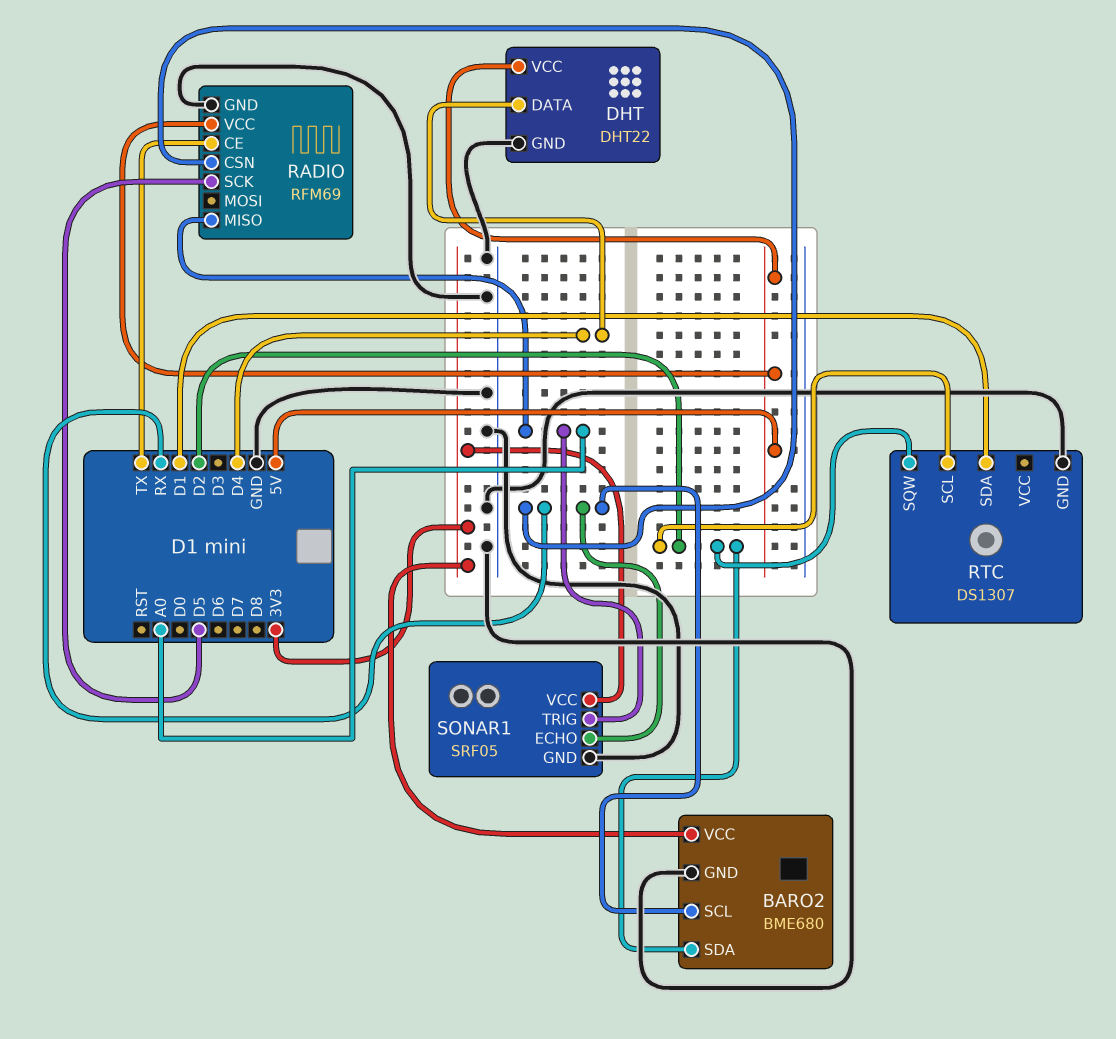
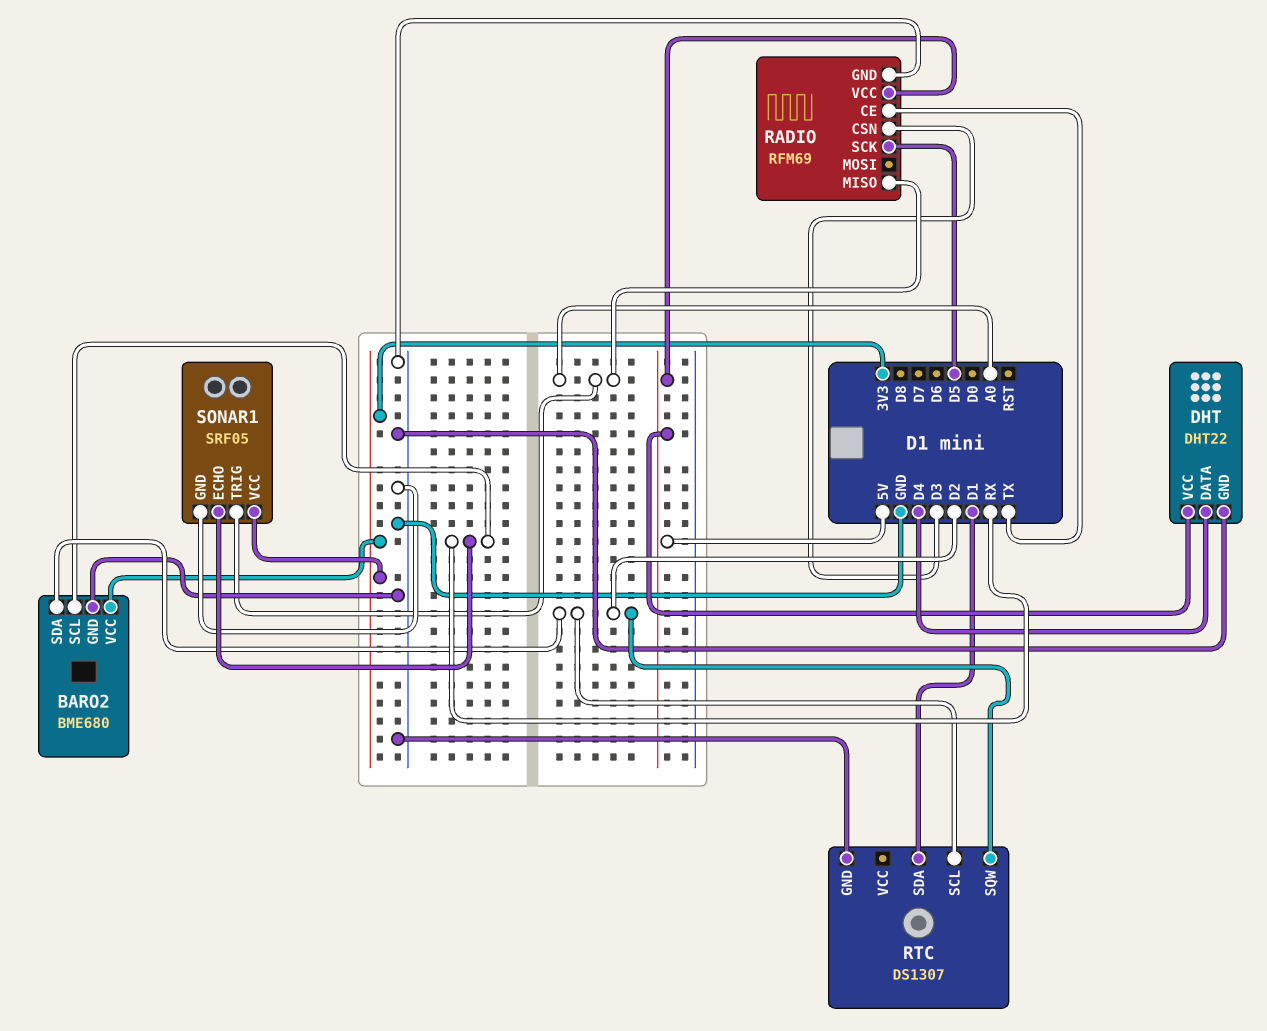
RADIO pin CSN: RX -> D3

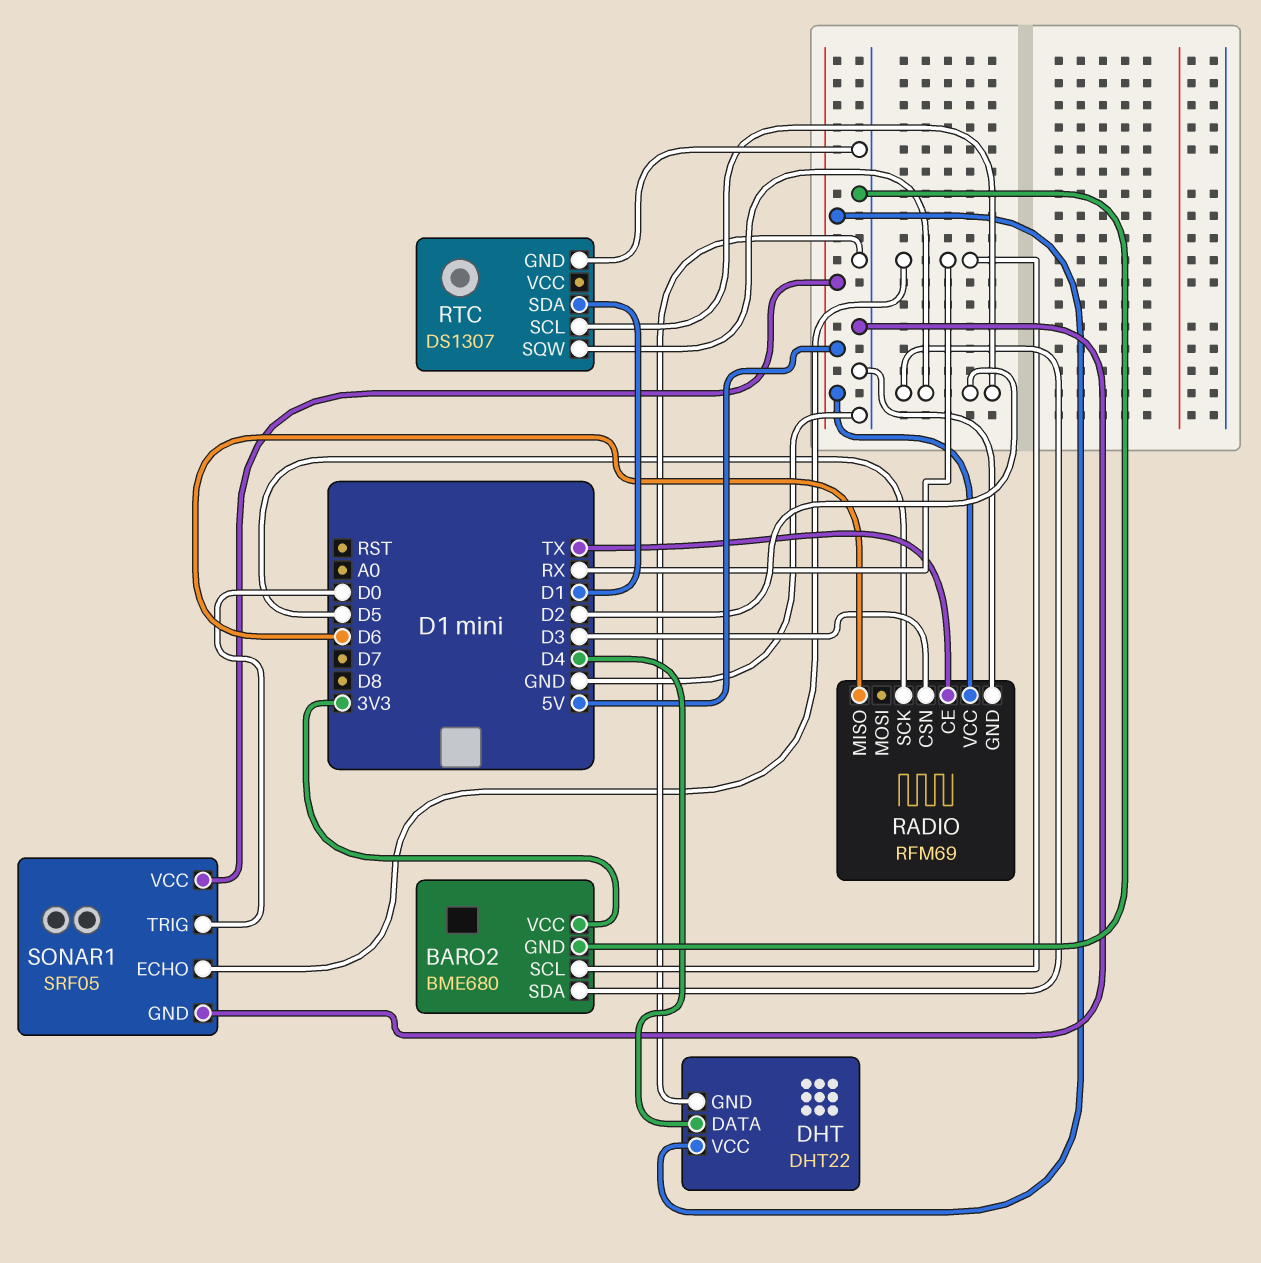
RADIO pin MISO: A0 -> D6
SONAR1 pin TRIG: A0 -> D0
SONAR1 pin VCC: 3V3 -> 5V

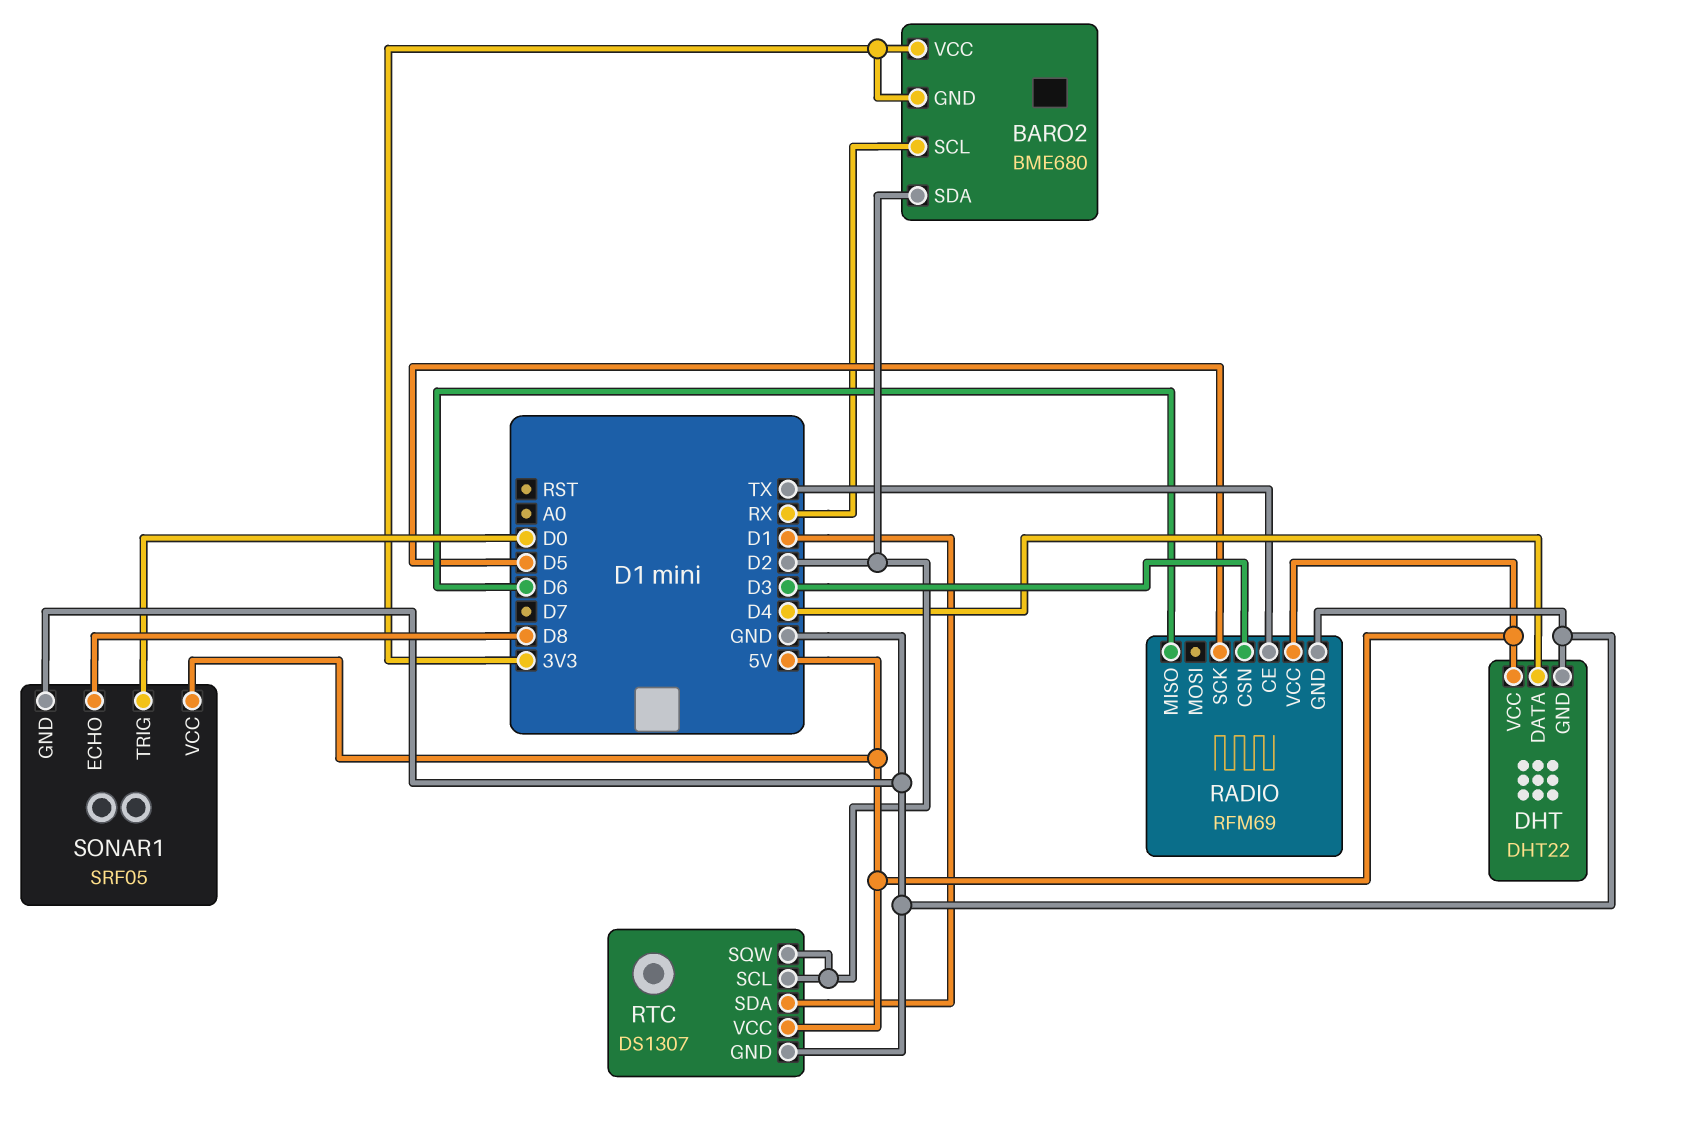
BARO2 pin GND: GND -> 3V3
RTC pin VCC: none -> 5V
SONAR1 pin ECHO: RX -> D8

